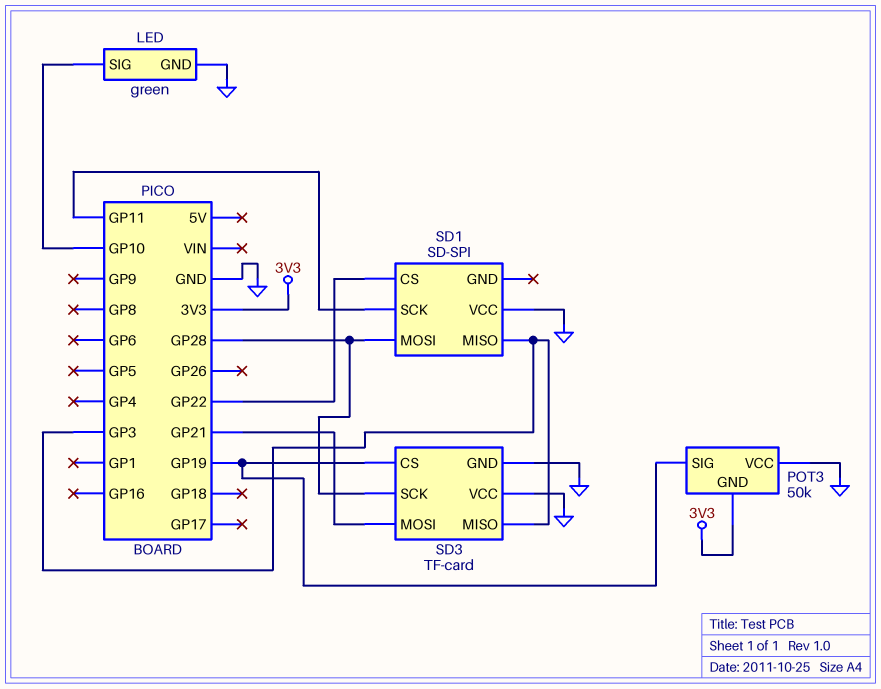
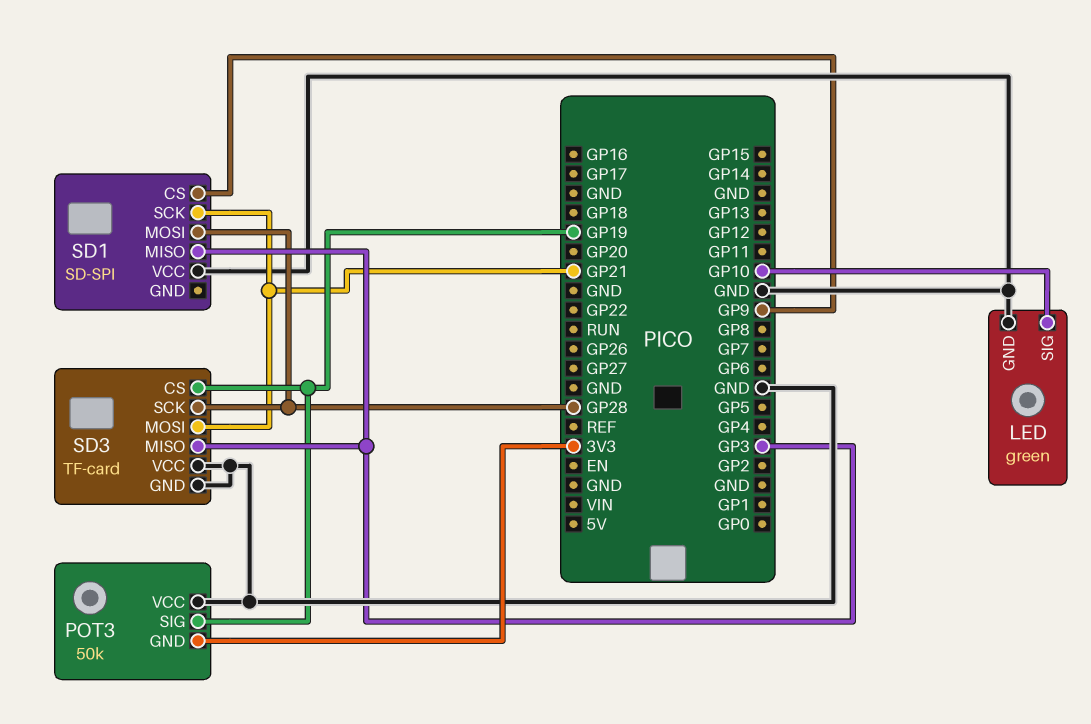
SD1 pin CS: GP22 -> GP9
SD1 pin SCK: GP11 -> GP21

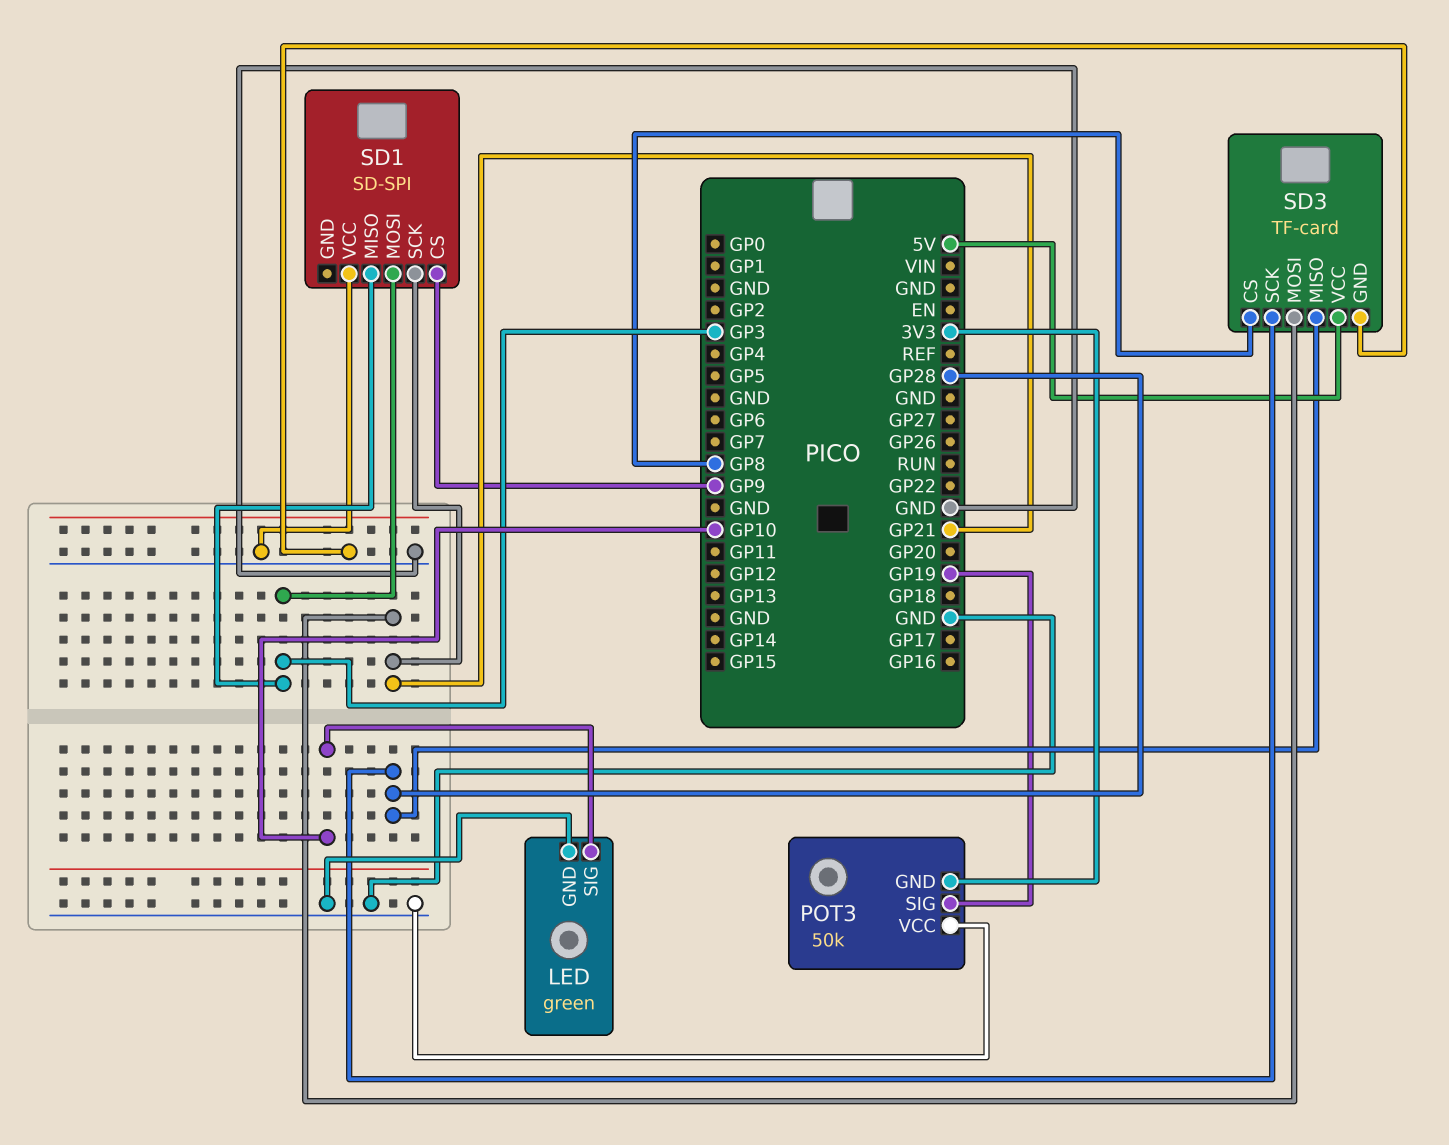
SD1 pin MOSI: GP28 -> GP3
SD3 pin CS: GP19 -> GP8
SD3 pin MISO: GP3 -> GP28
SD3 pin VCC: GND -> 5V

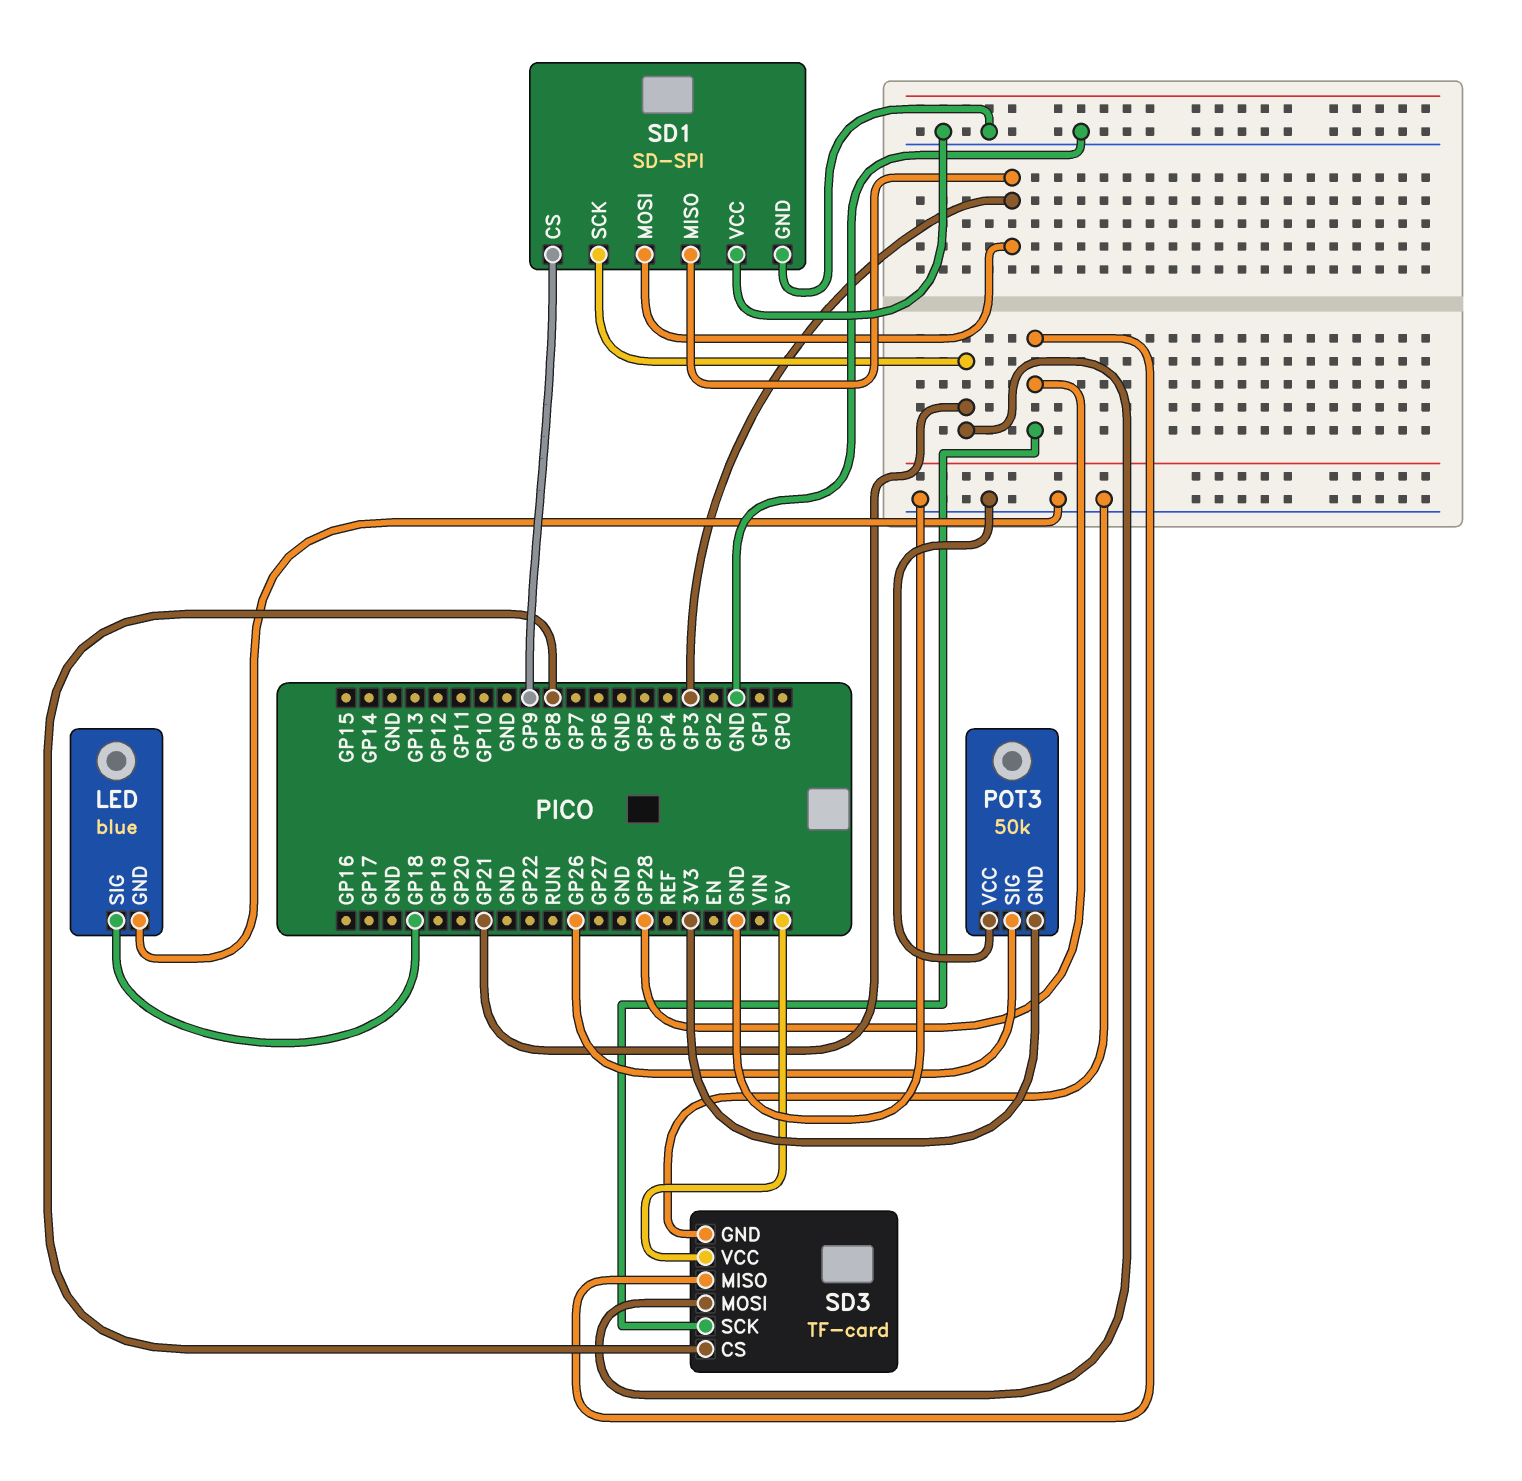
LED: green -> blue
LED pin SIG: GP10 -> GP18
POT3 pin SIG: GP19 -> GP26
SD1 pin GND: none -> GND

